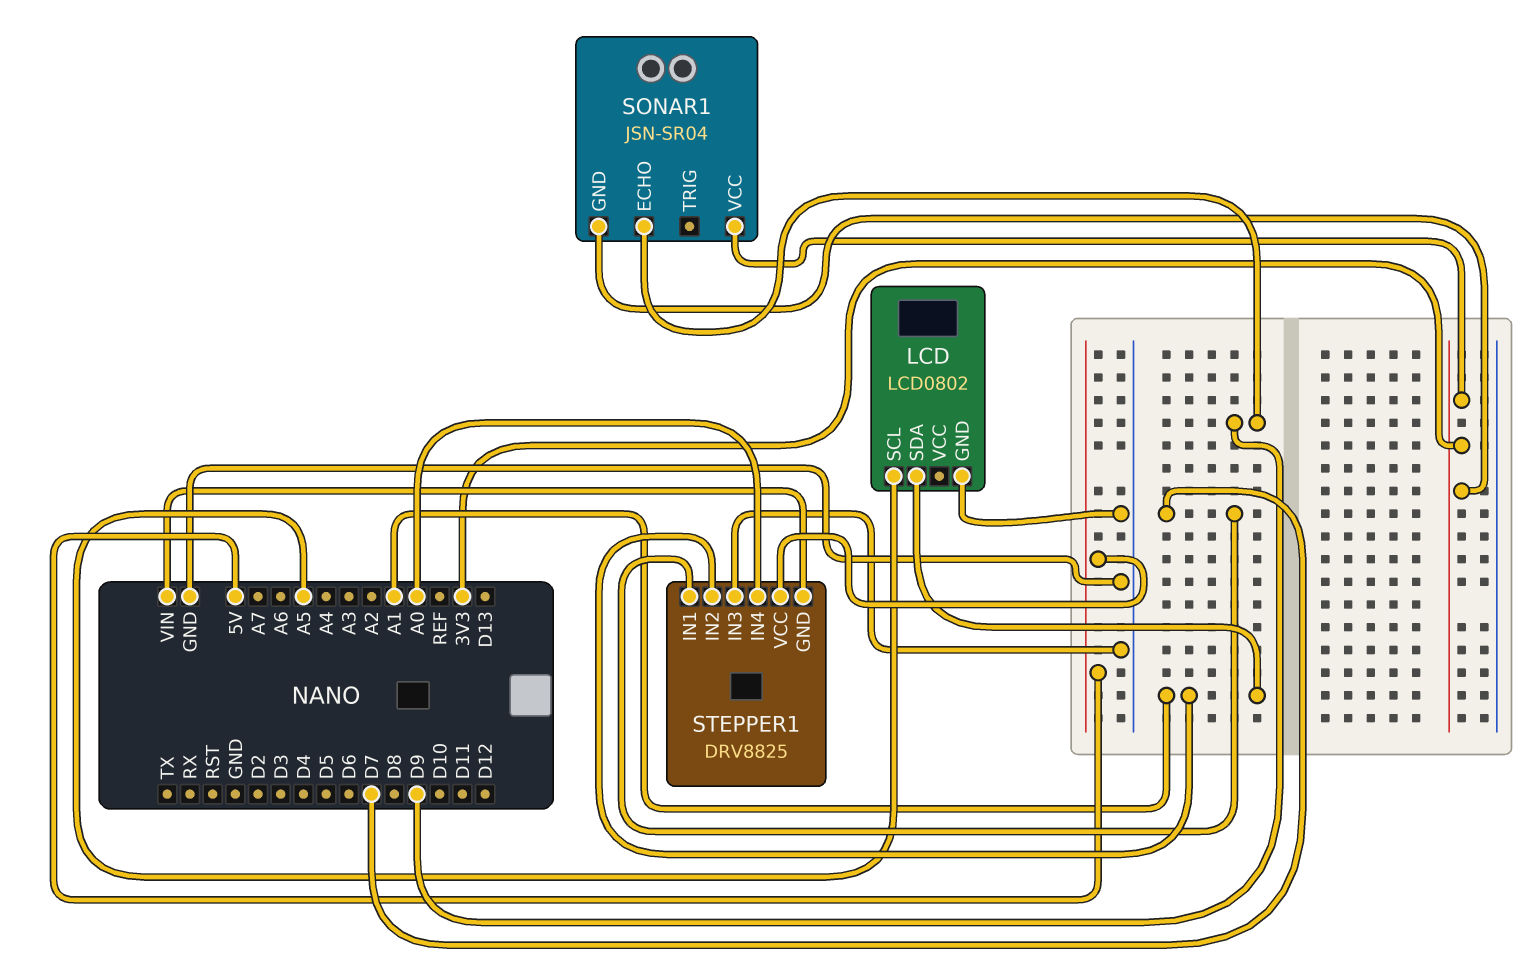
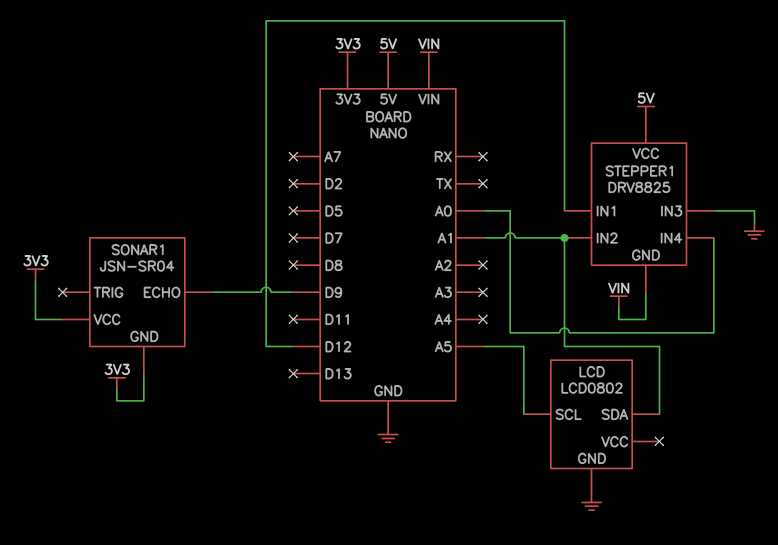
STEPPER1 pin IN1: D7 -> D12

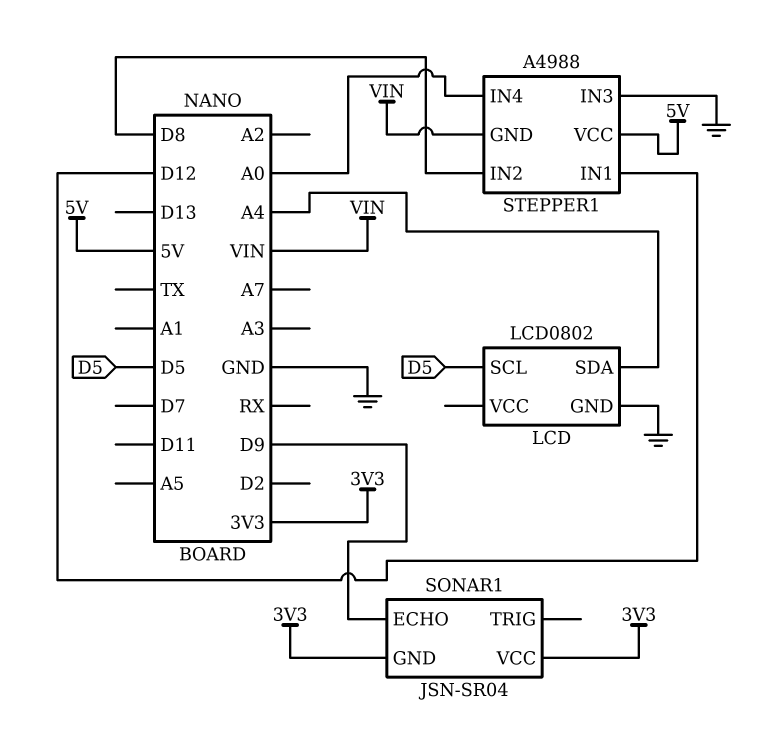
LCD pin SCL: A5 -> D5
LCD pin SDA: A1 -> A4
STEPPER1: DRV8825 -> A4988
STEPPER1 pin IN2: A1 -> D8

